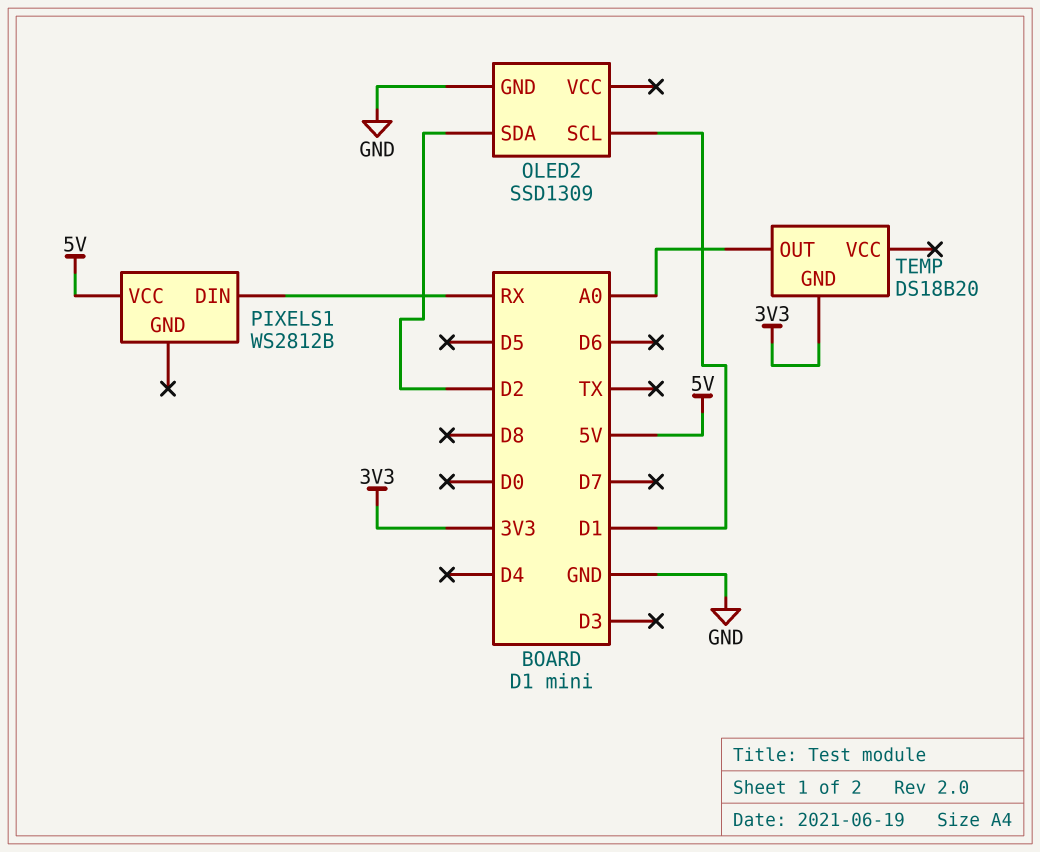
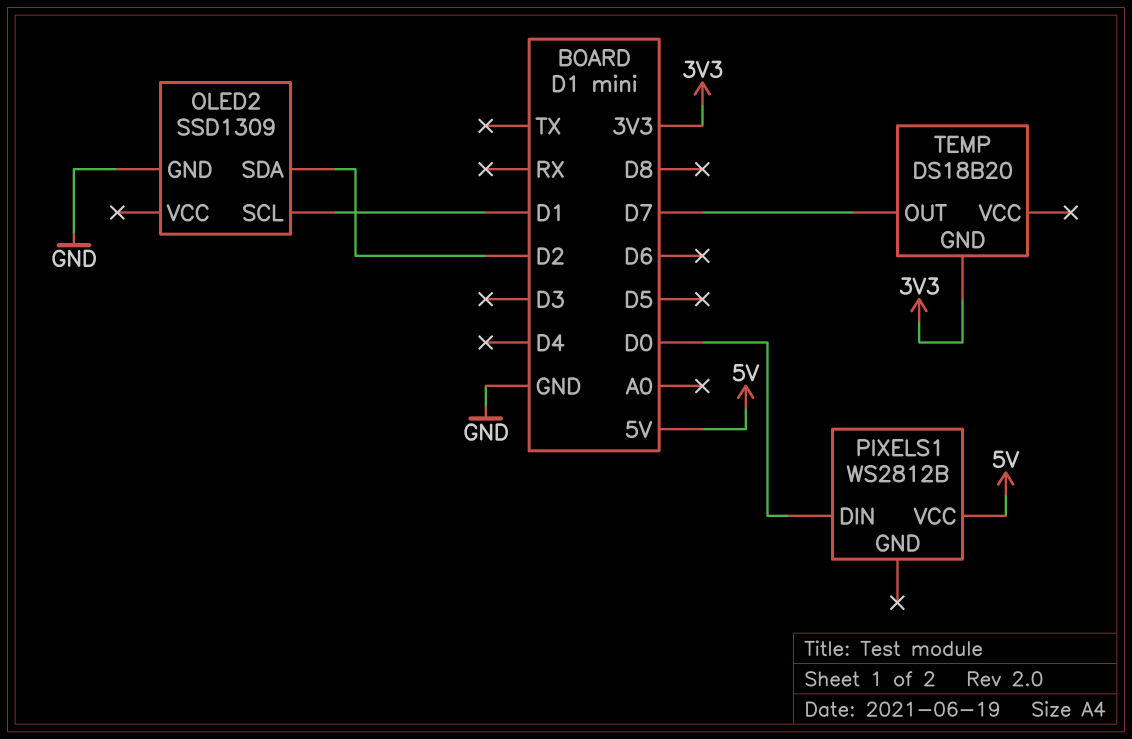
PIXELS1 pin DIN: RX -> D0
TEMP pin OUT: A0 -> D7

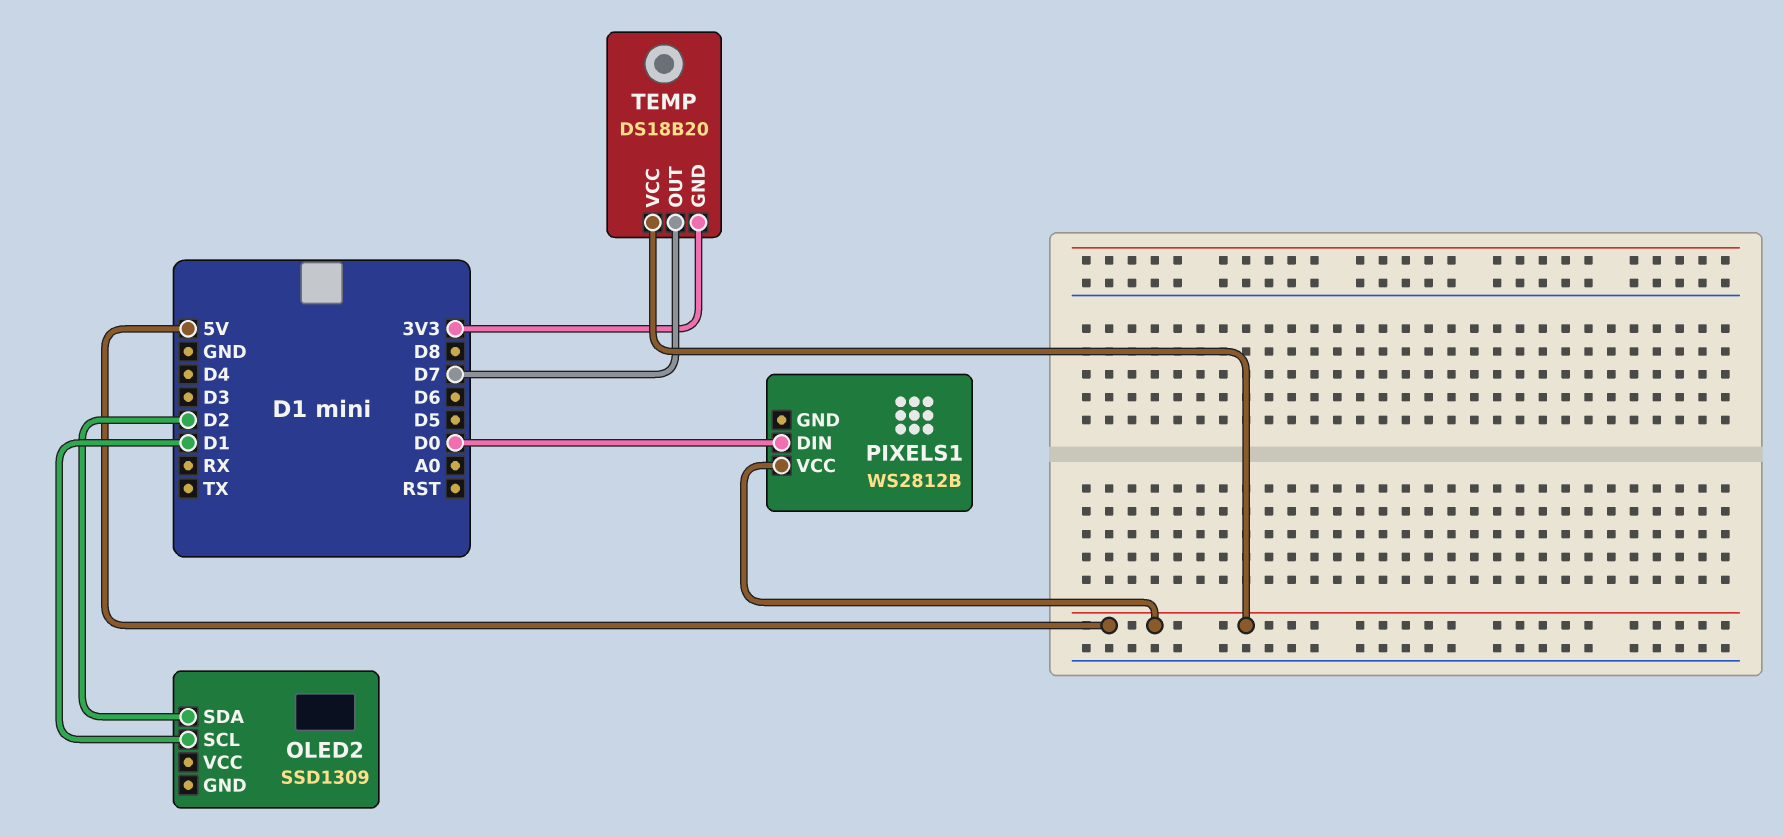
OLED2 pin GND: GND -> none
TEMP pin VCC: none -> 5V

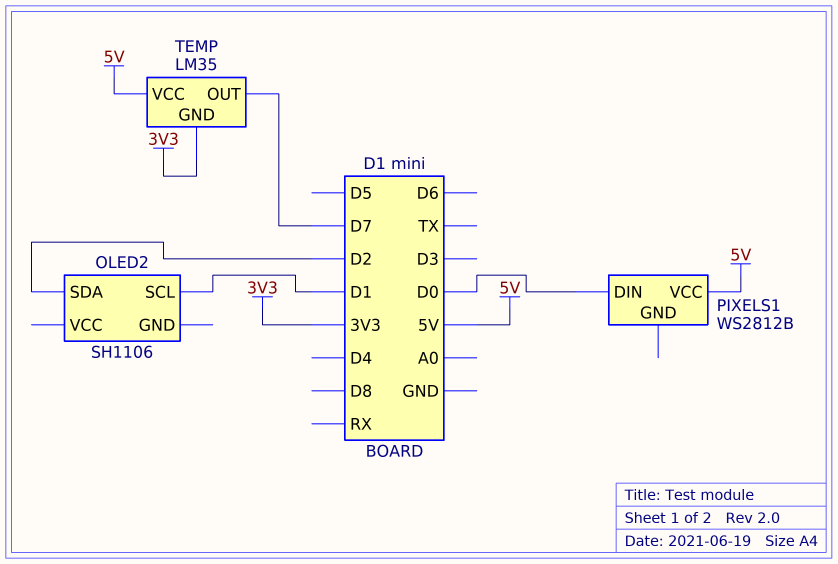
OLED2: SSD1309 -> SH1106
TEMP: DS18B20 -> LM35

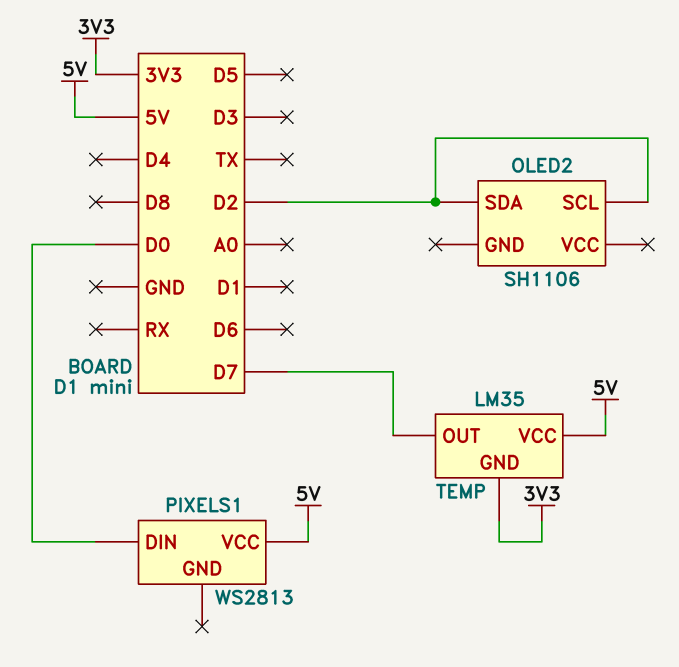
OLED2 pin SCL: D1 -> D2
PIXELS1: WS2812B -> WS2813

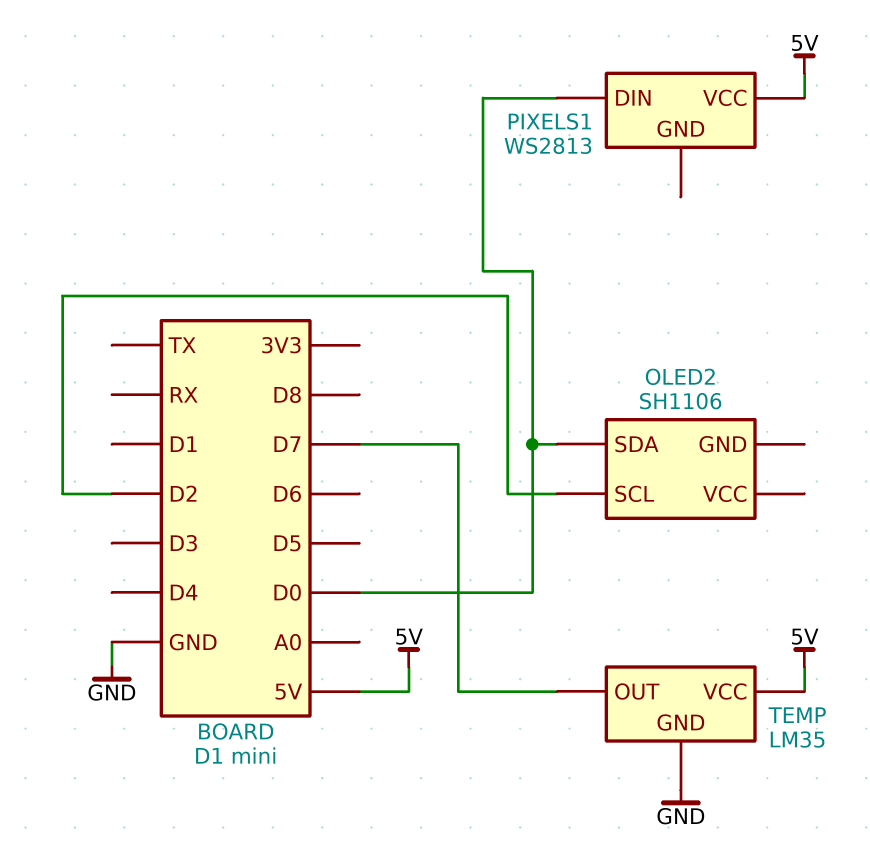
OLED2 pin SDA: D2 -> D0
TEMP pin GND: 3V3 -> GND

